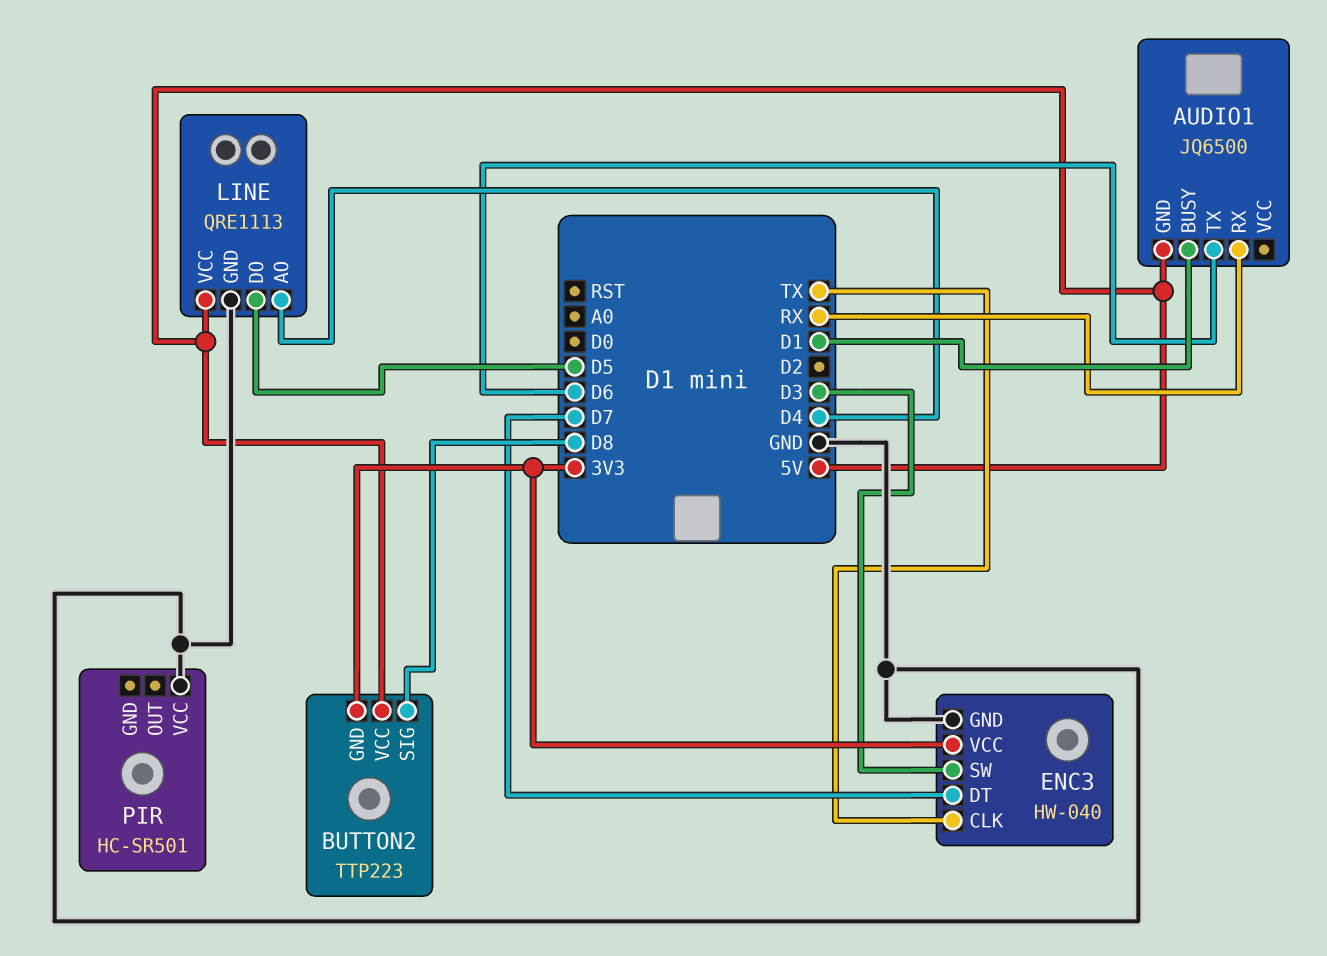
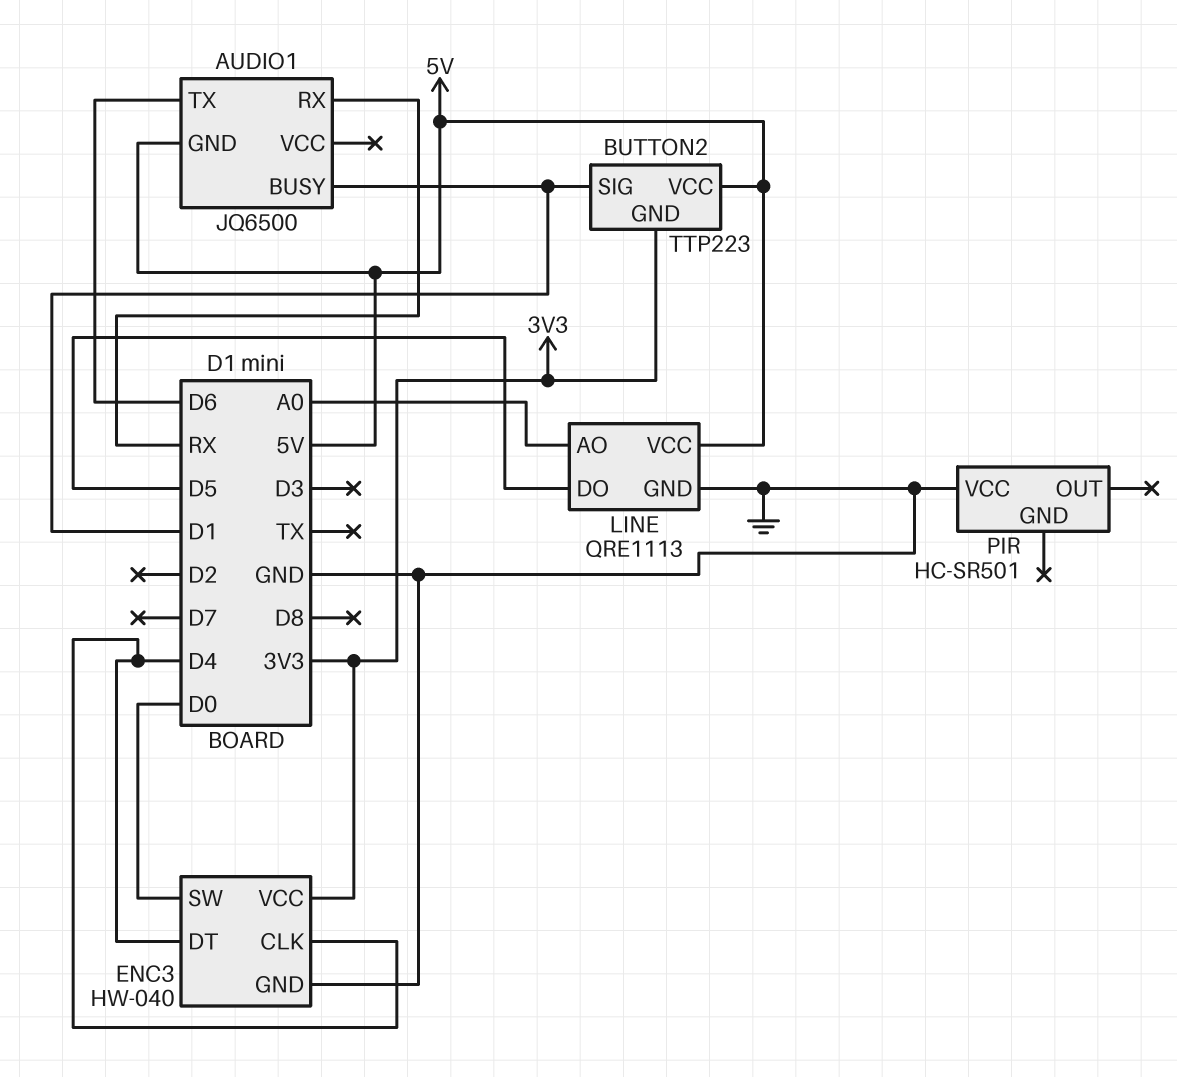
BUTTON2 pin SIG: D8 -> D1
ENC3 pin CLK: TX -> D4
ENC3 pin DT: D7 -> D4
ENC3 pin SW: D3 -> D0
LINE pin AO: D4 -> A0

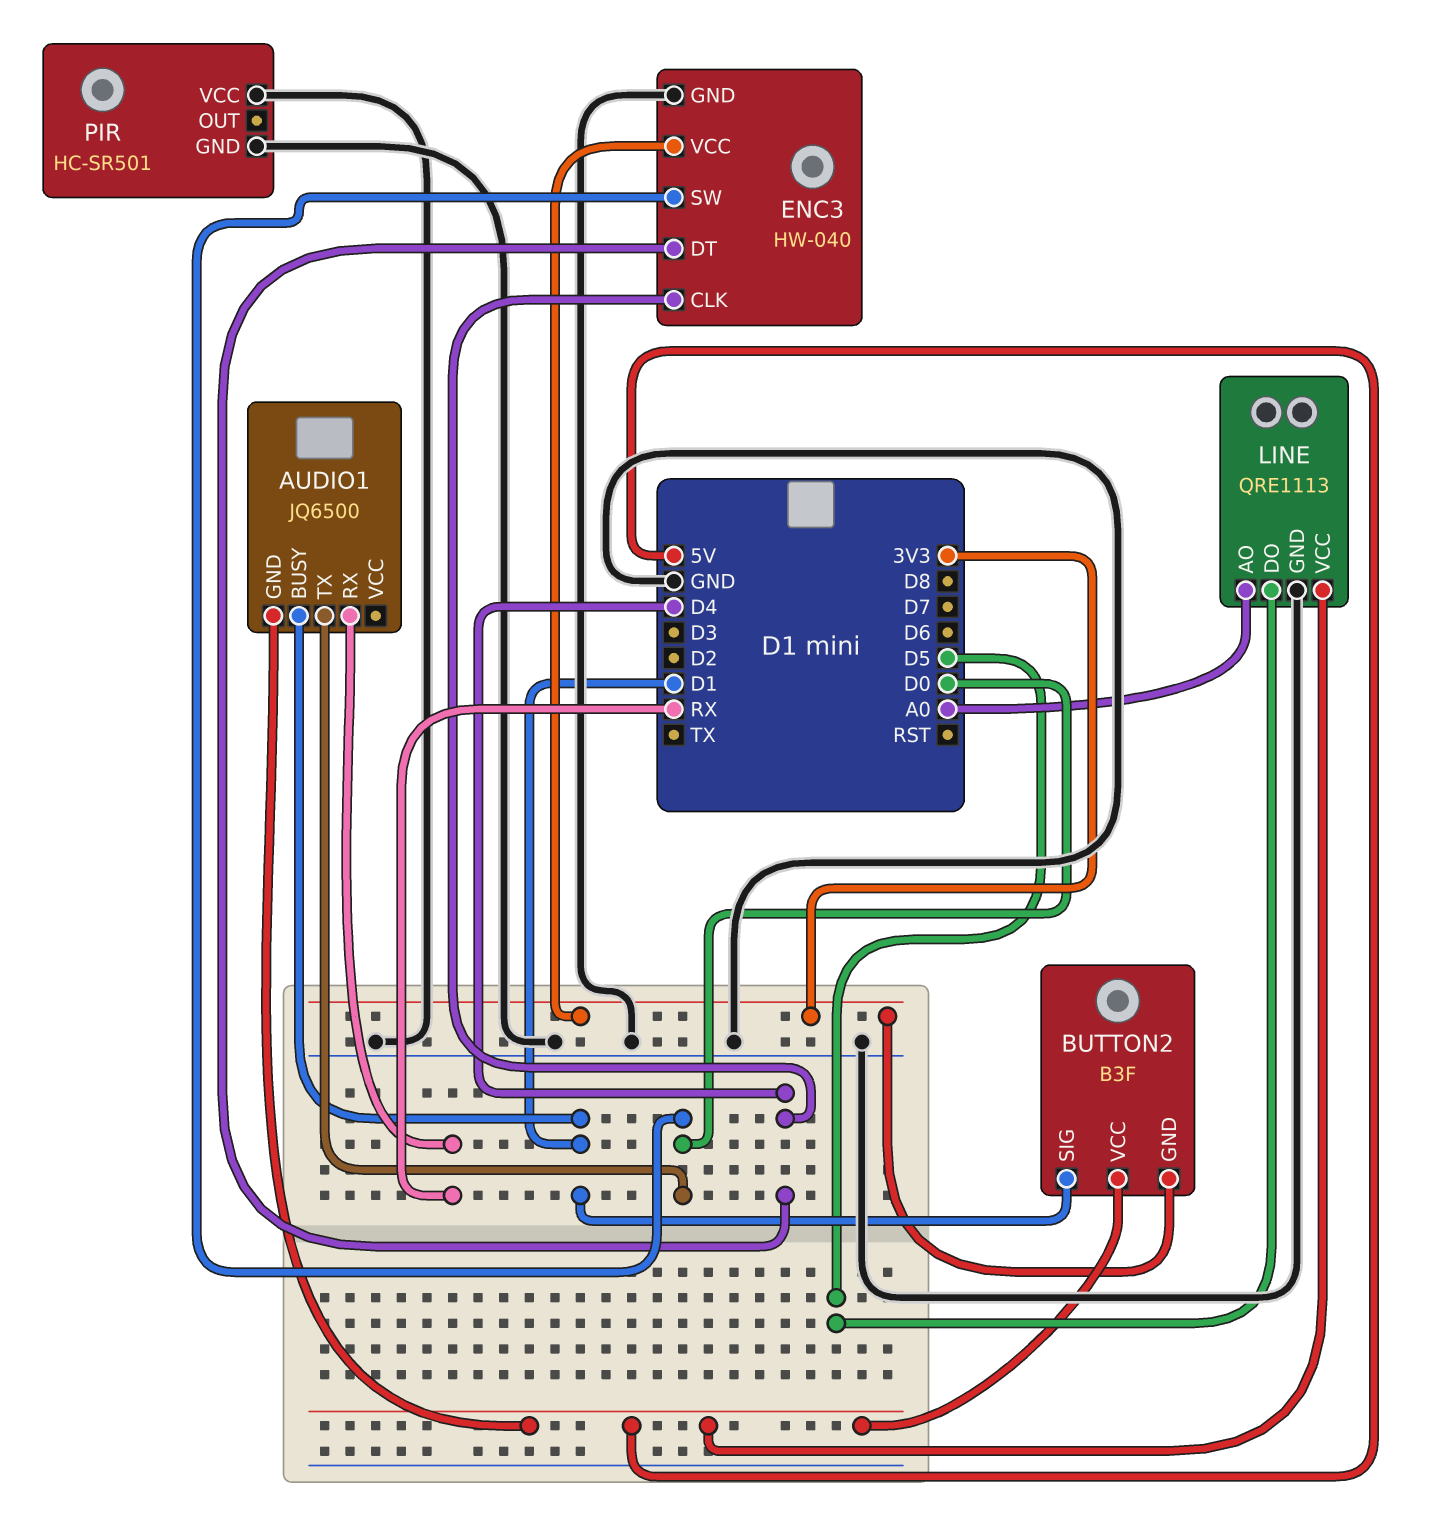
AUDIO1 pin TX: D6 -> D0
BUTTON2: TTP223 -> B3F
PIR pin GND: none -> GND

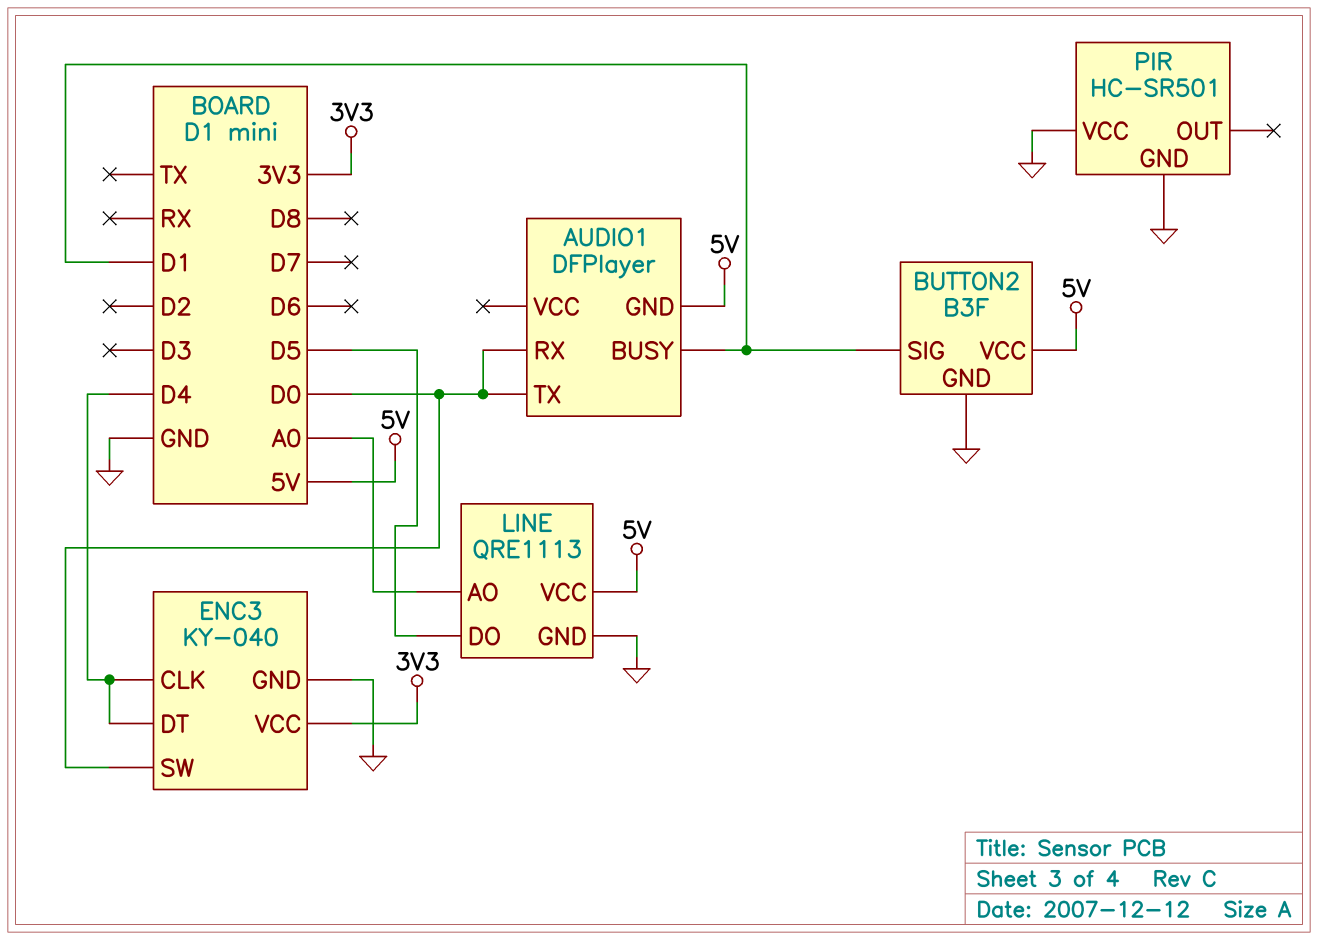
AUDIO1: JQ6500 -> DFPlayer
AUDIO1 pin RX: RX -> D0
BUTTON2 pin GND: 3V3 -> GND
ENC3: HW-040 -> KY-040

